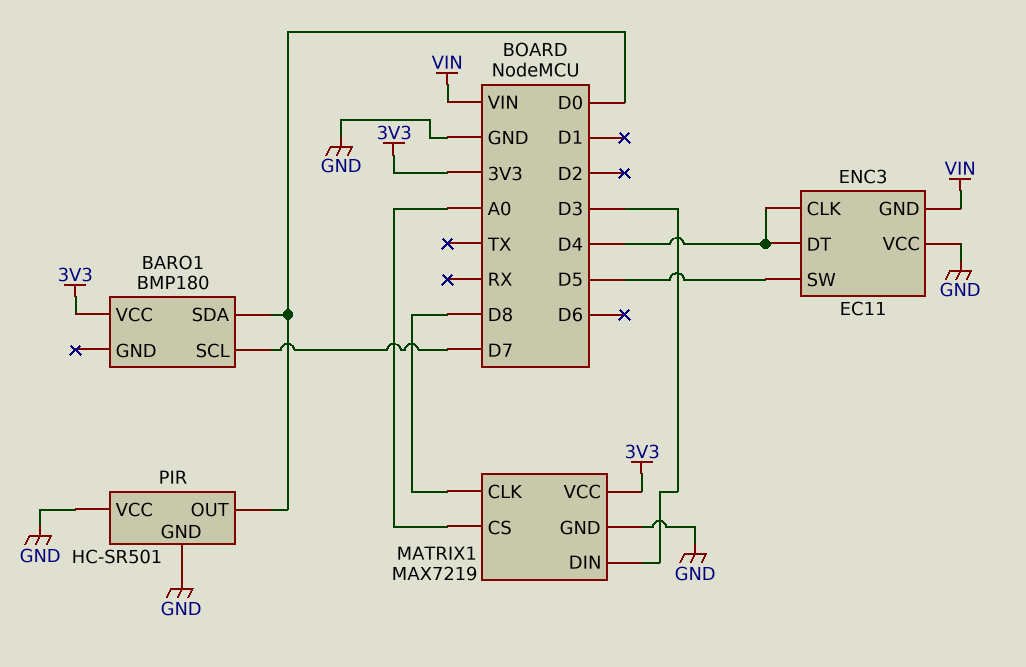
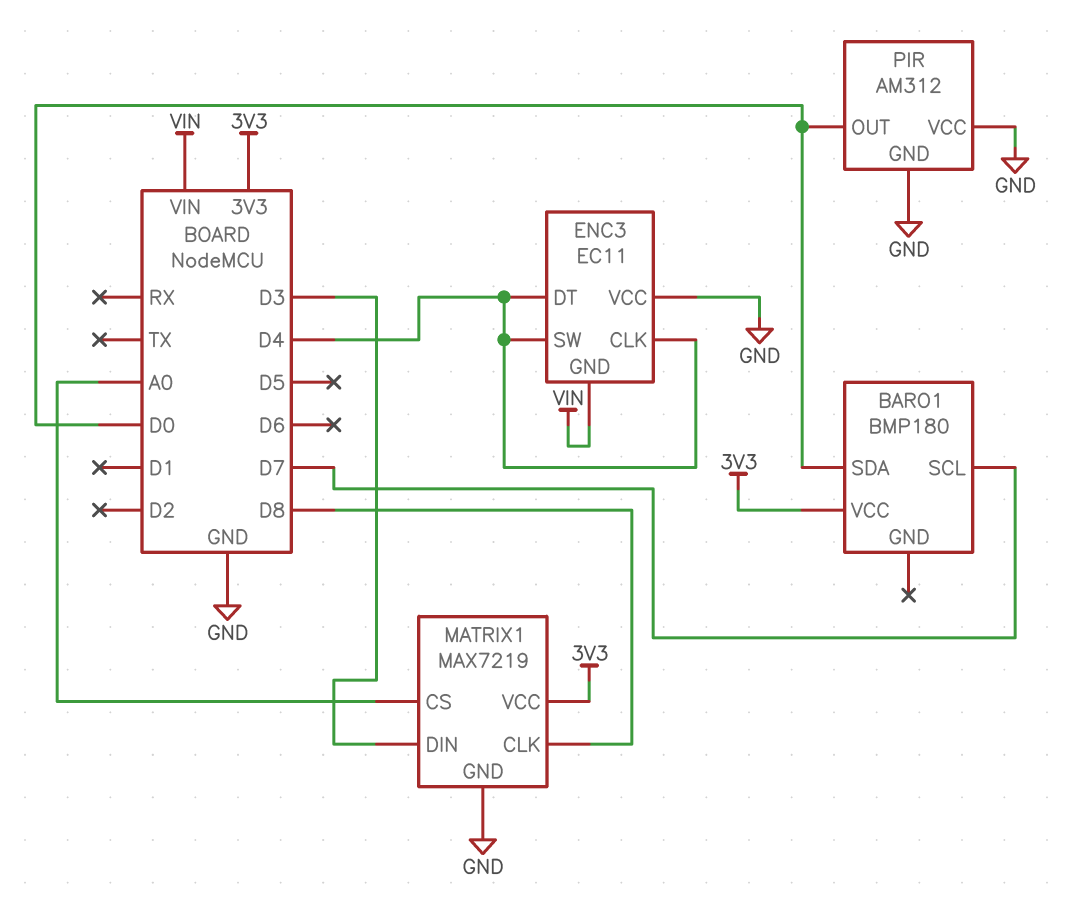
ENC3 pin SW: D5 -> D4
PIR: HC-SR501 -> AM312

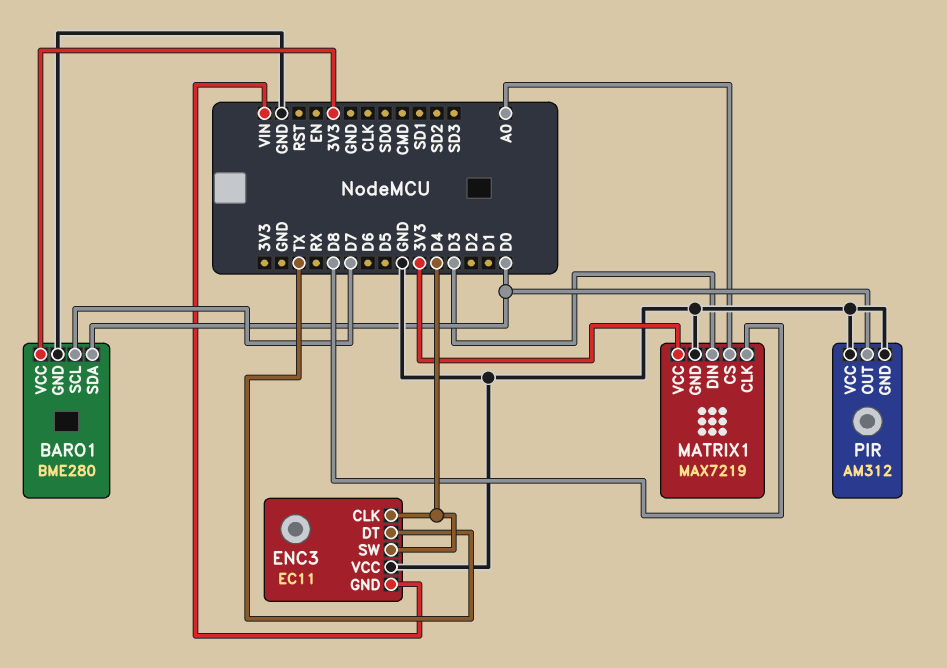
BARO1: BMP180 -> BME280
BARO1 pin GND: none -> GND
ENC3 pin DT: D4 -> TX

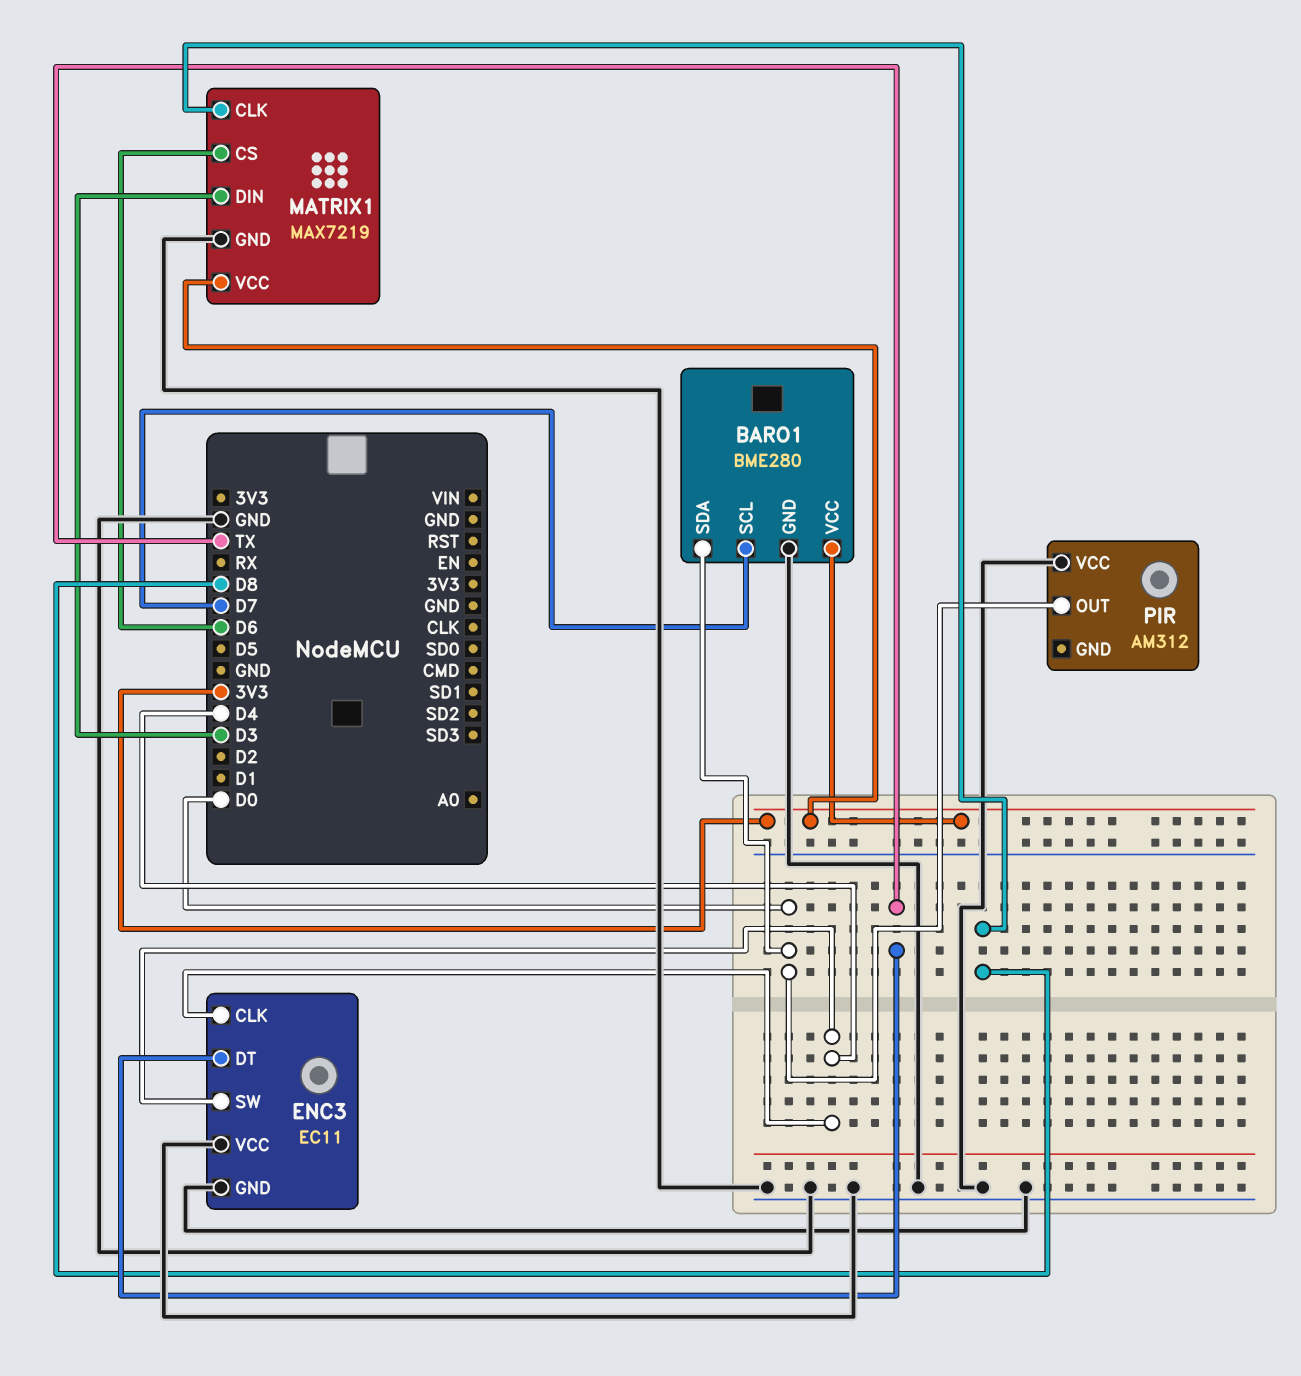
ENC3 pin GND: VIN -> GND
MATRIX1 pin CS: A0 -> D6
PIR pin GND: GND -> none

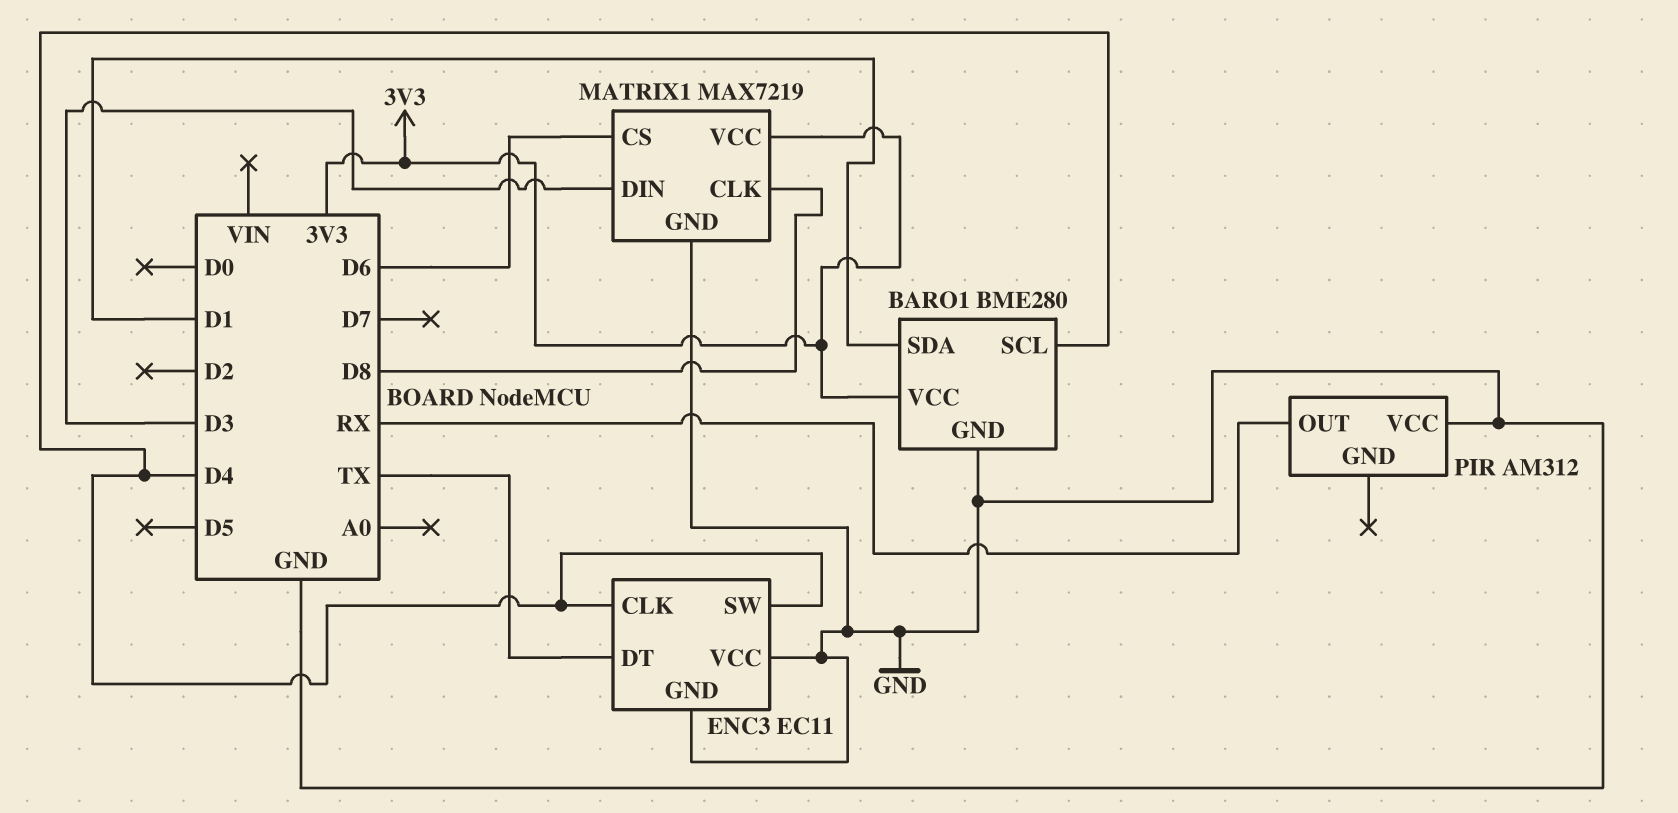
BARO1 pin SCL: D7 -> D4
BARO1 pin SDA: D0 -> D1
PIR pin OUT: D0 -> RX

